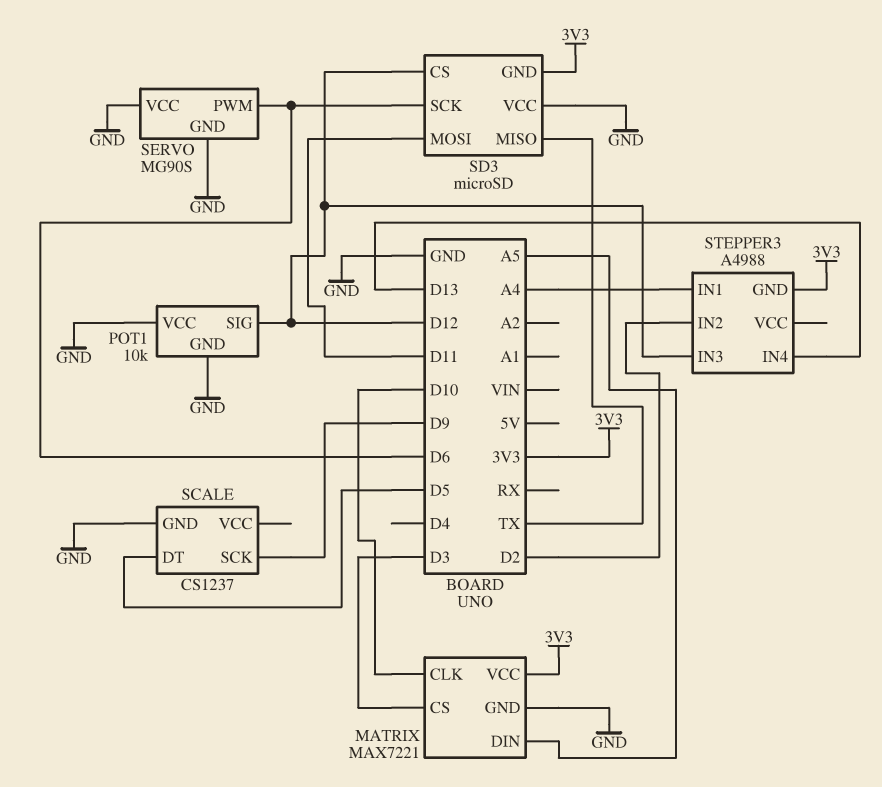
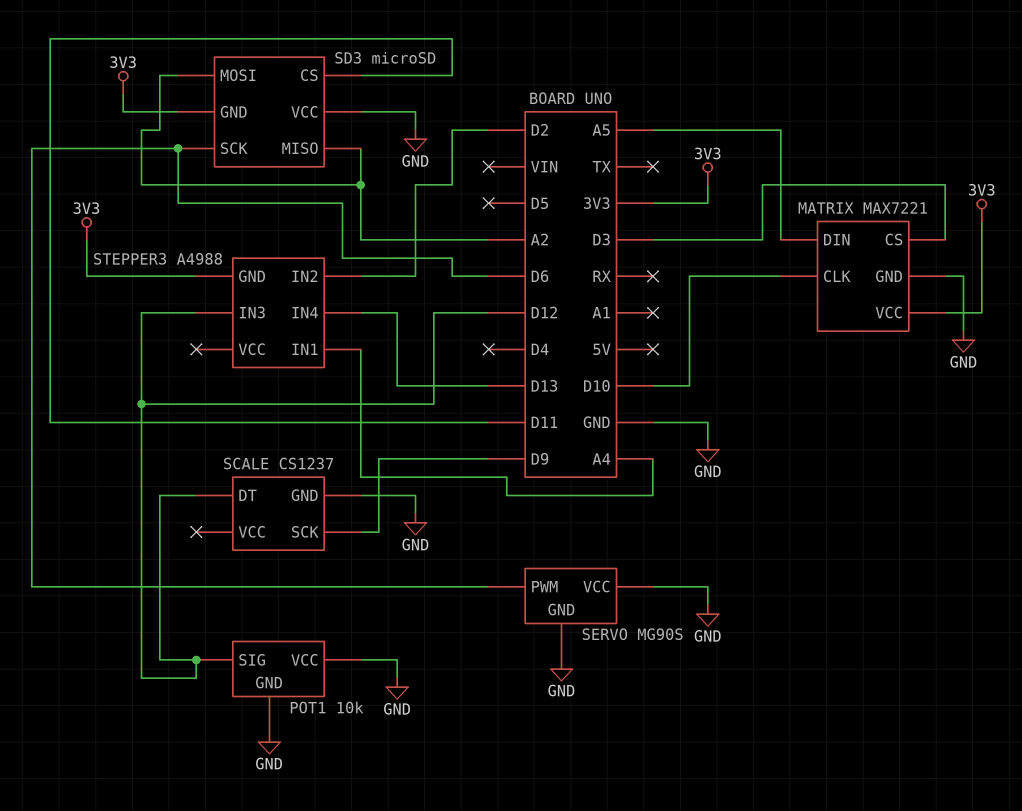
SCALE pin DT: D5 -> D12
SD3 pin CS: D12 -> D11
SD3 pin MISO: TX -> A2
SD3 pin MOSI: D11 -> A2

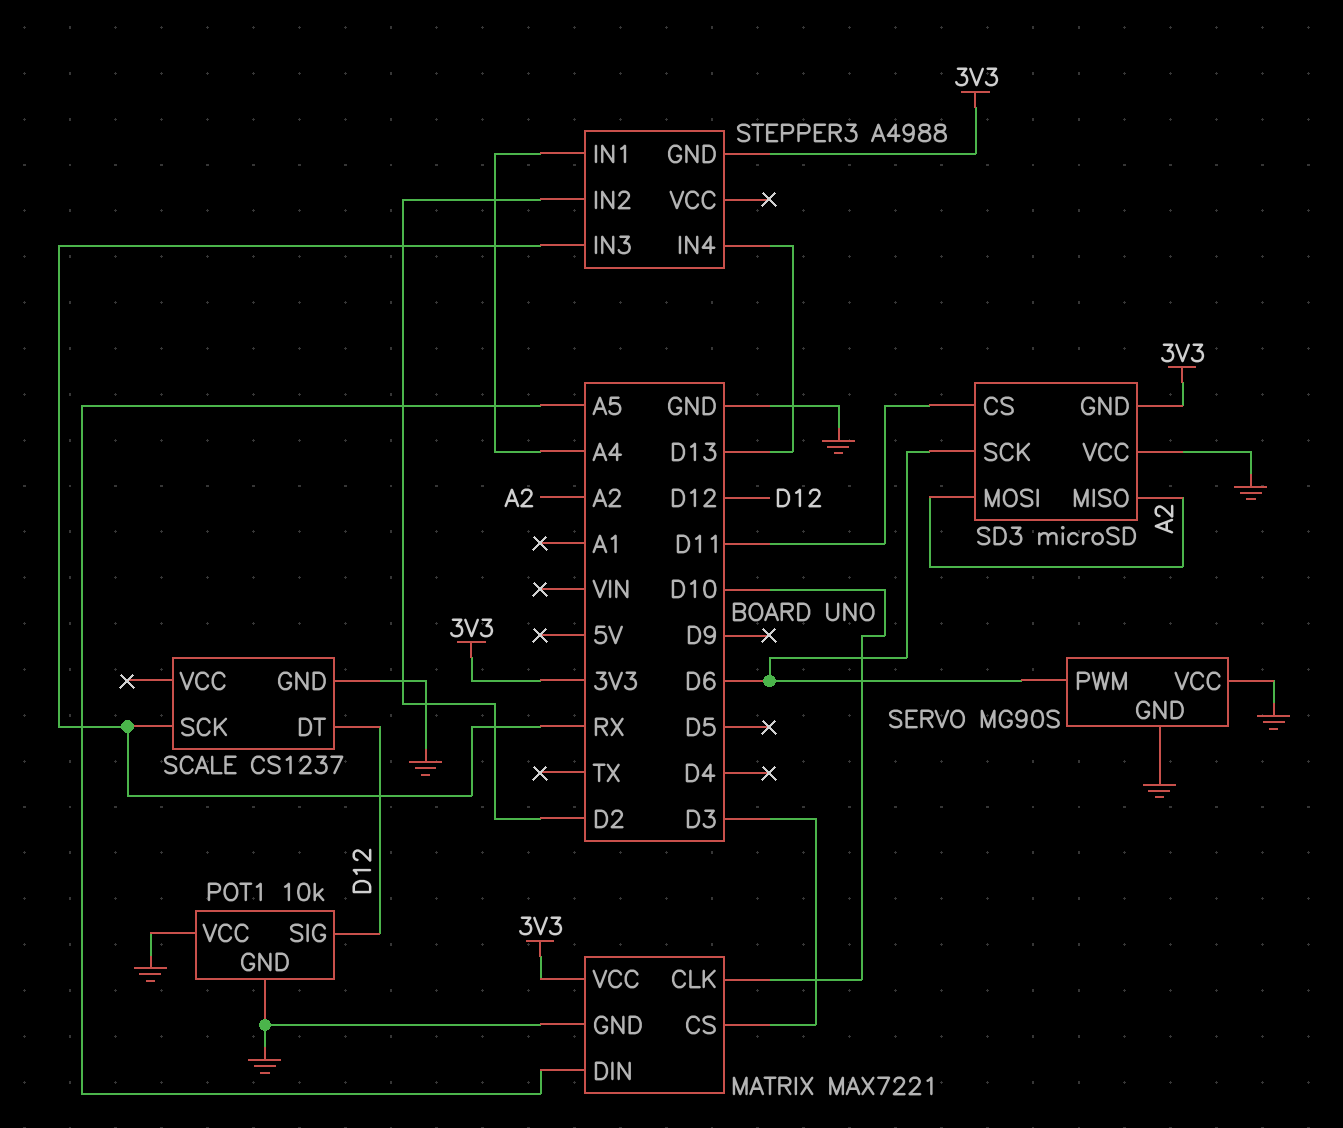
SCALE pin SCK: D9 -> RX
STEPPER3 pin IN3: D12 -> RX

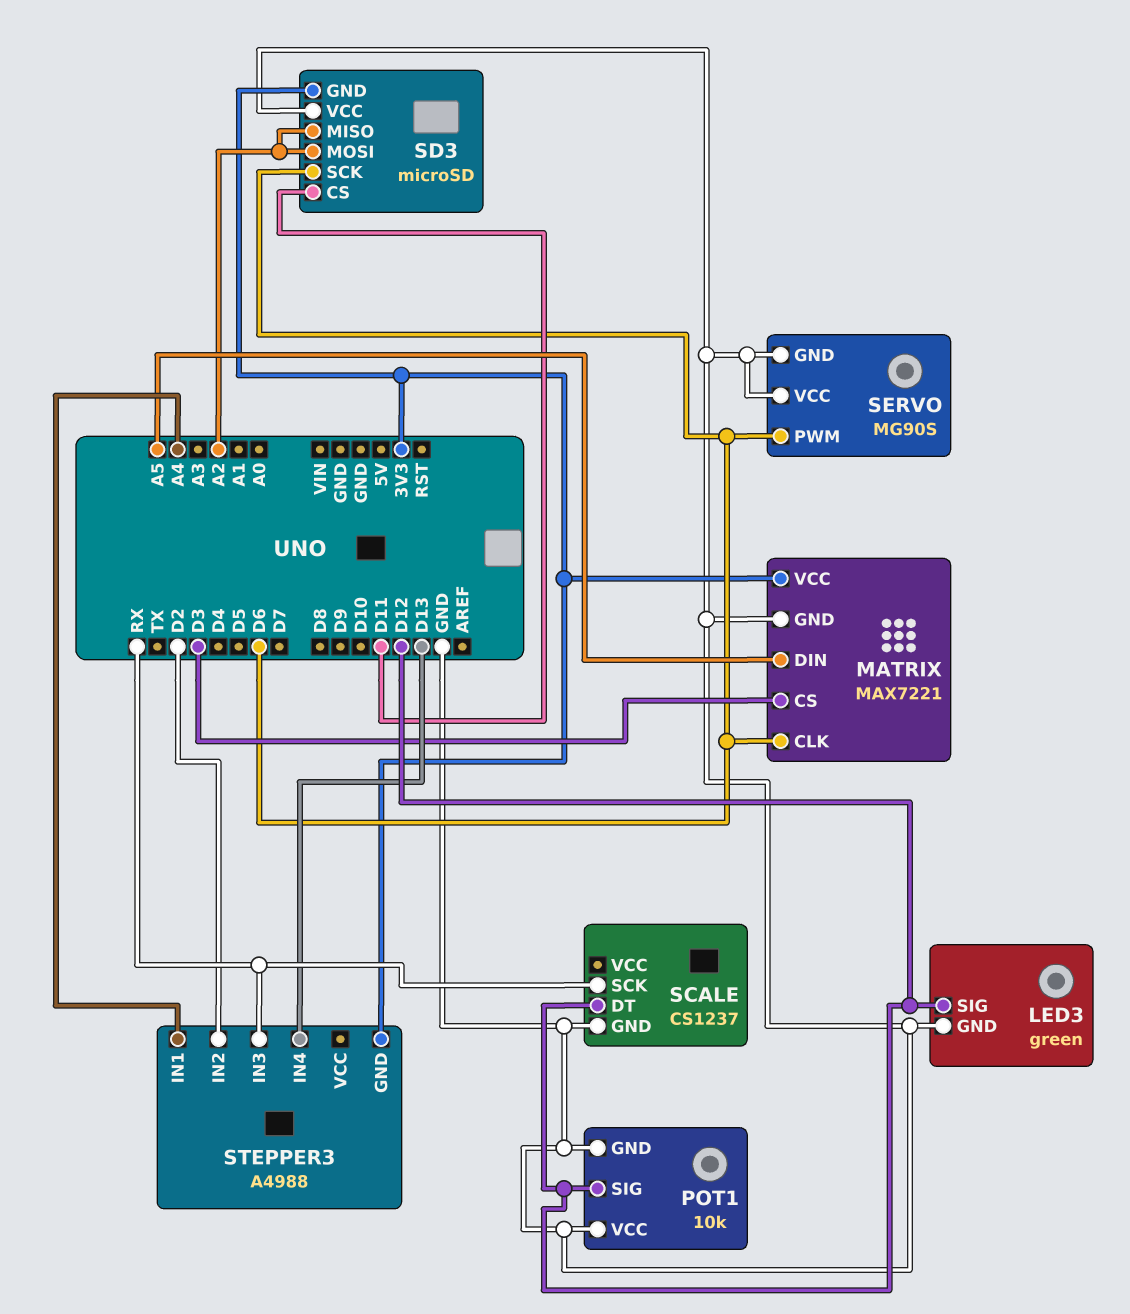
LED3: none -> green
LED3 pin GND: none -> GND
LED3 pin SIG: none -> D12
MATRIX pin CLK: D10 -> D6

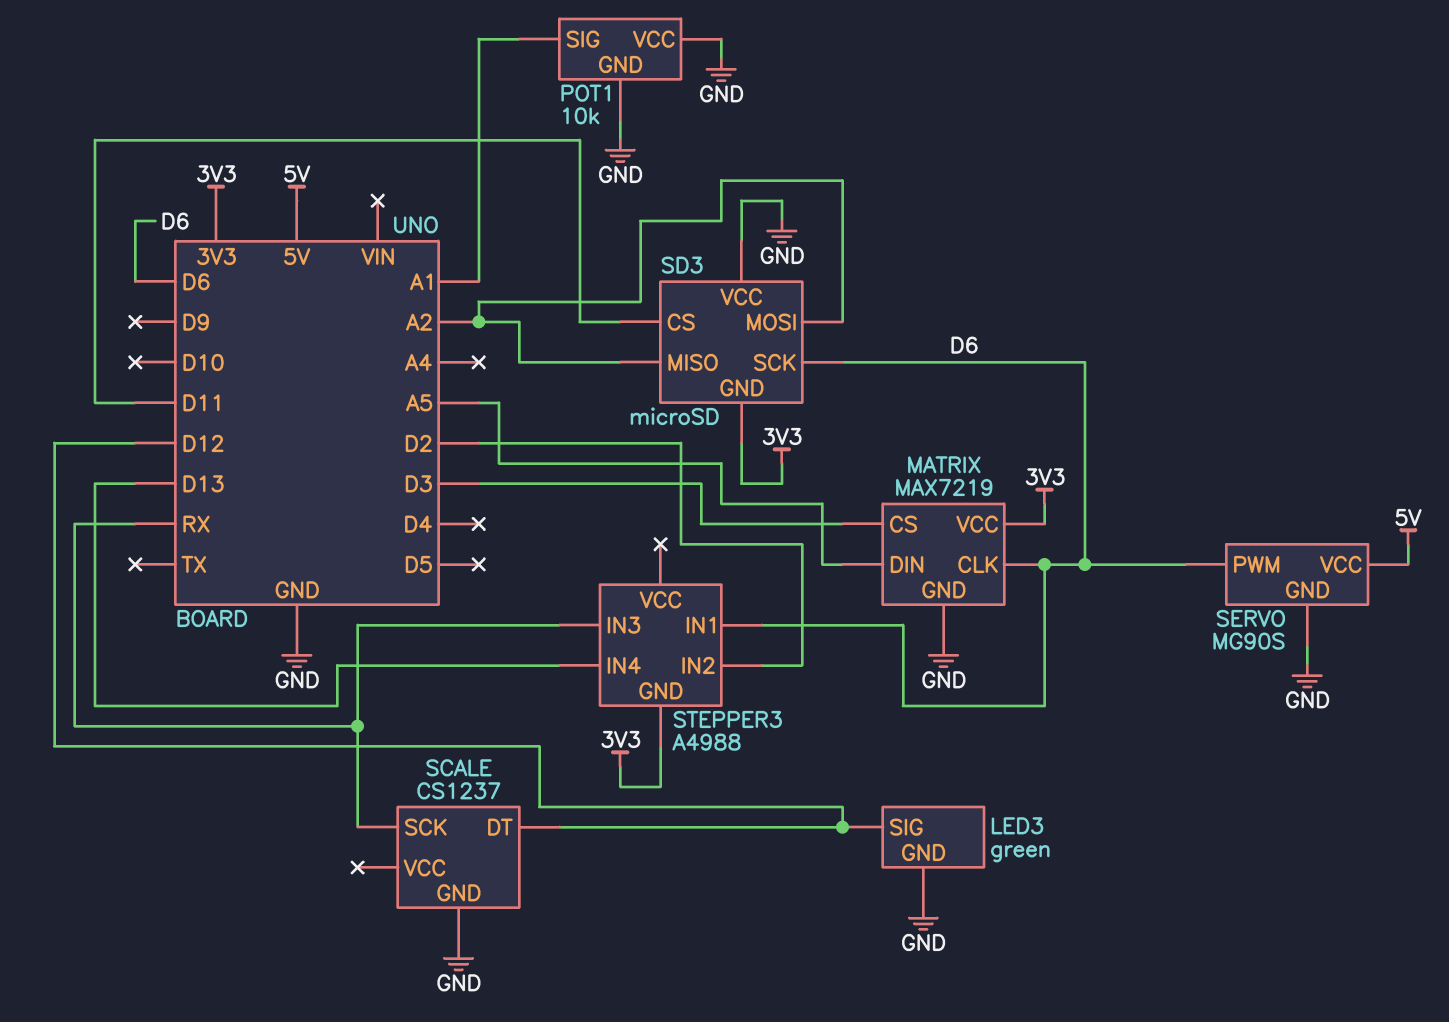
MATRIX: MAX7221 -> MAX7219
POT1 pin SIG: D12 -> A1
SERVO pin VCC: GND -> 5V
STEPPER3 pin IN1: A4 -> D6

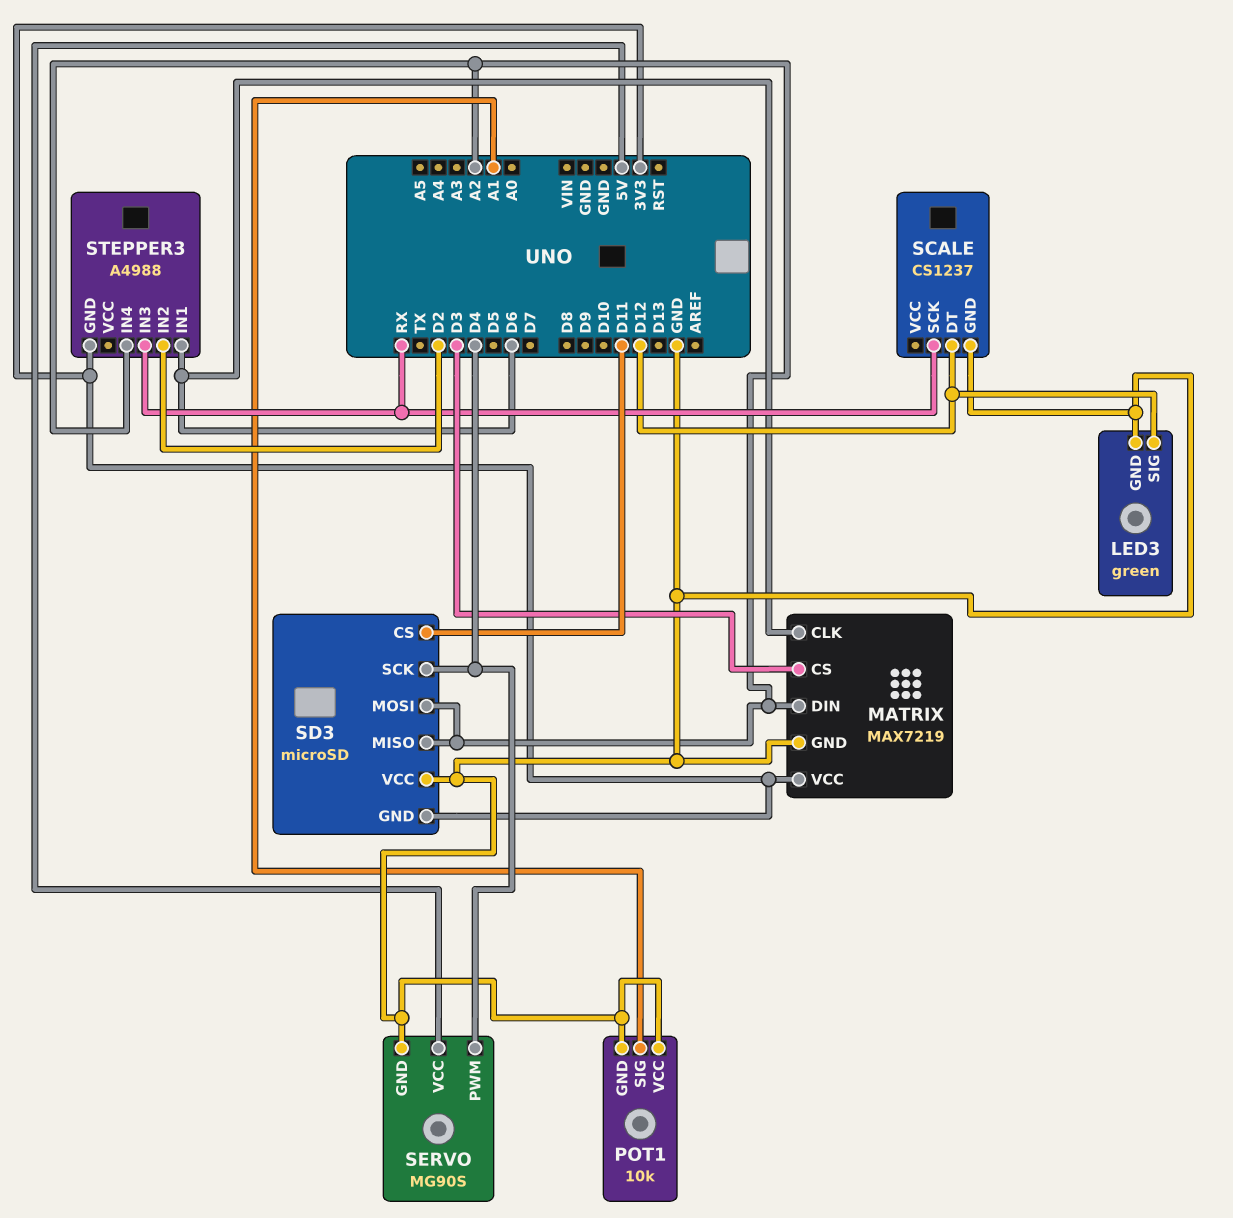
MATRIX pin DIN: A5 -> A2
SD3 pin SCK: D6 -> D4
SERVO pin PWM: D6 -> D4
STEPPER3 pin IN4: D13 -> A2

